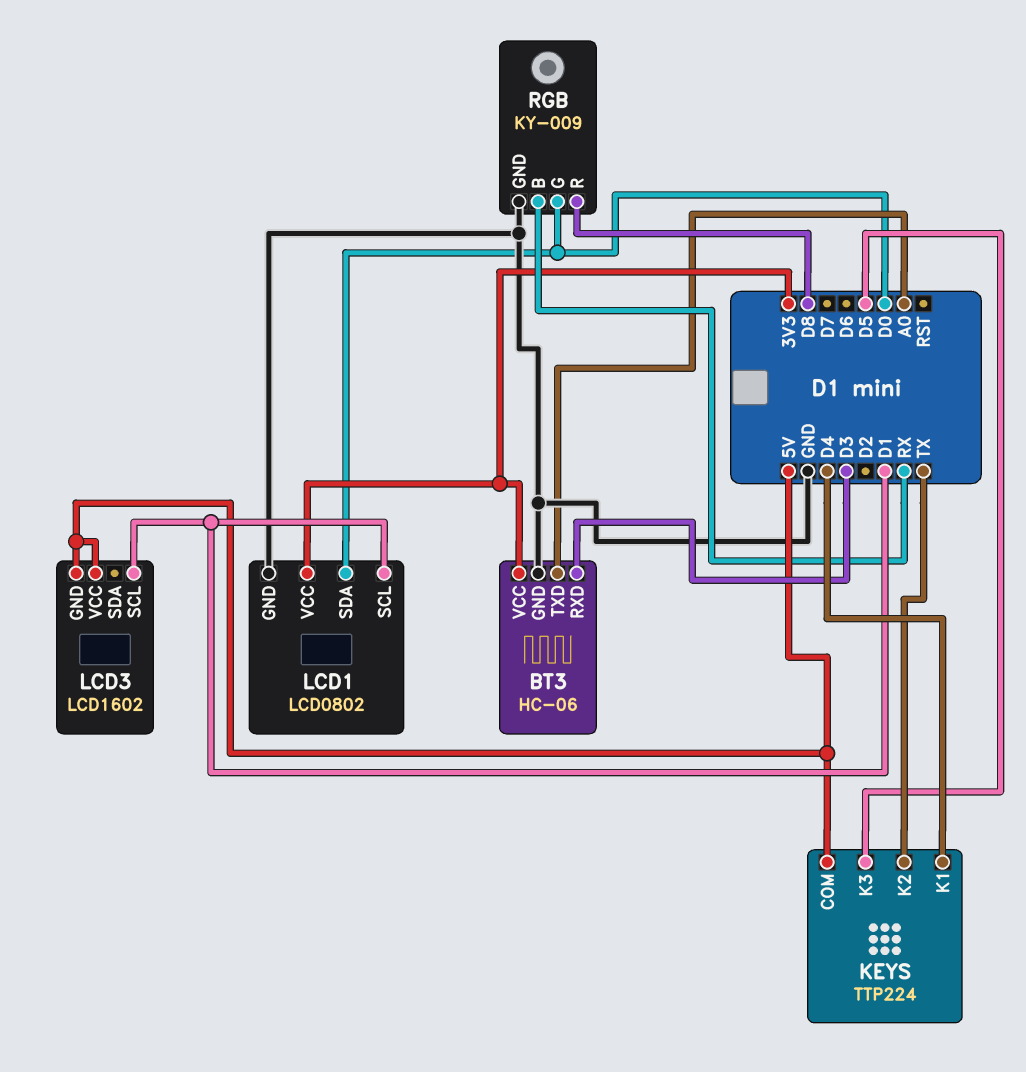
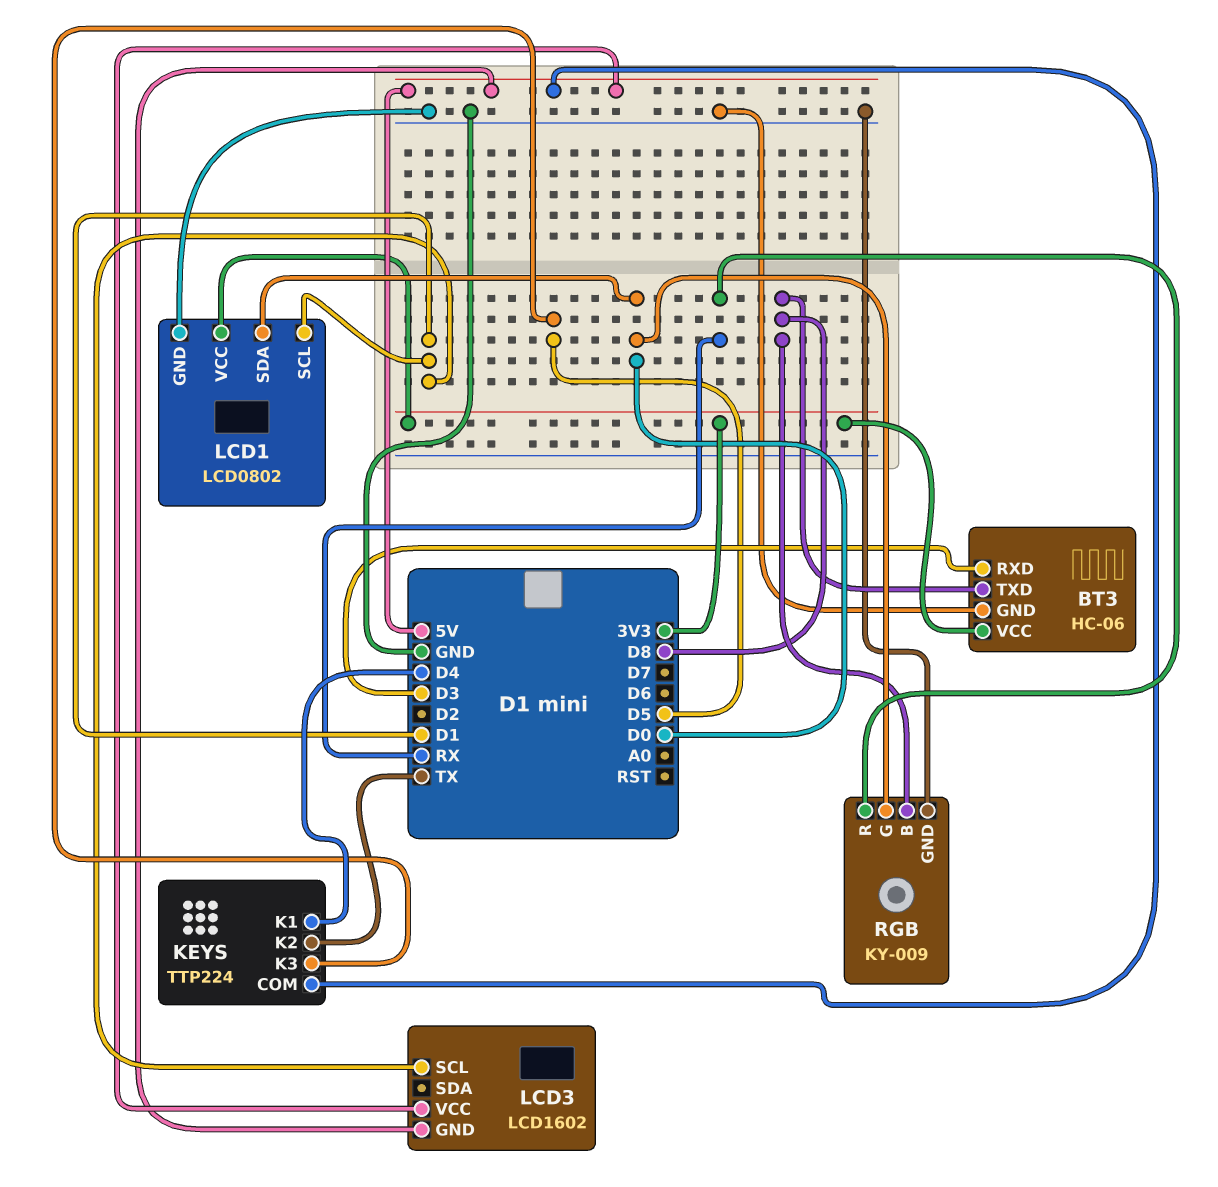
BT3 pin TXD: A0 -> D8
RGB pin B: RX -> D8
RGB pin R: D8 -> RX

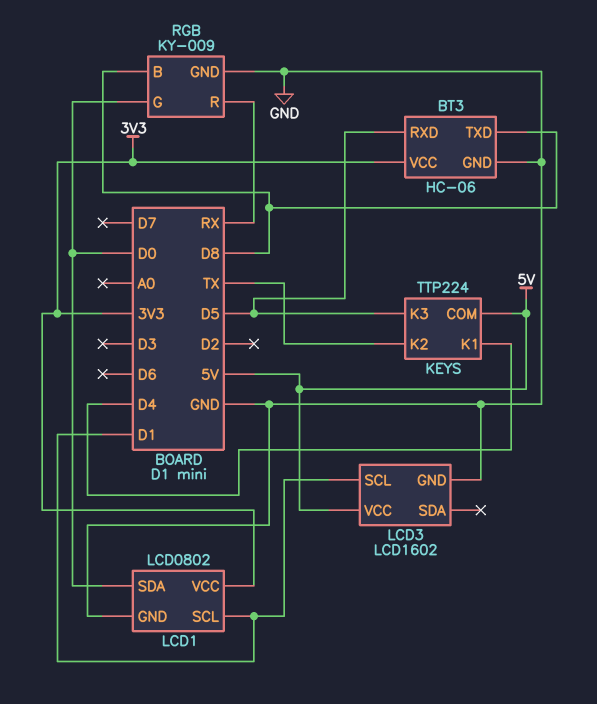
BT3 pin RXD: D3 -> D5
LCD3 pin GND: 5V -> GND

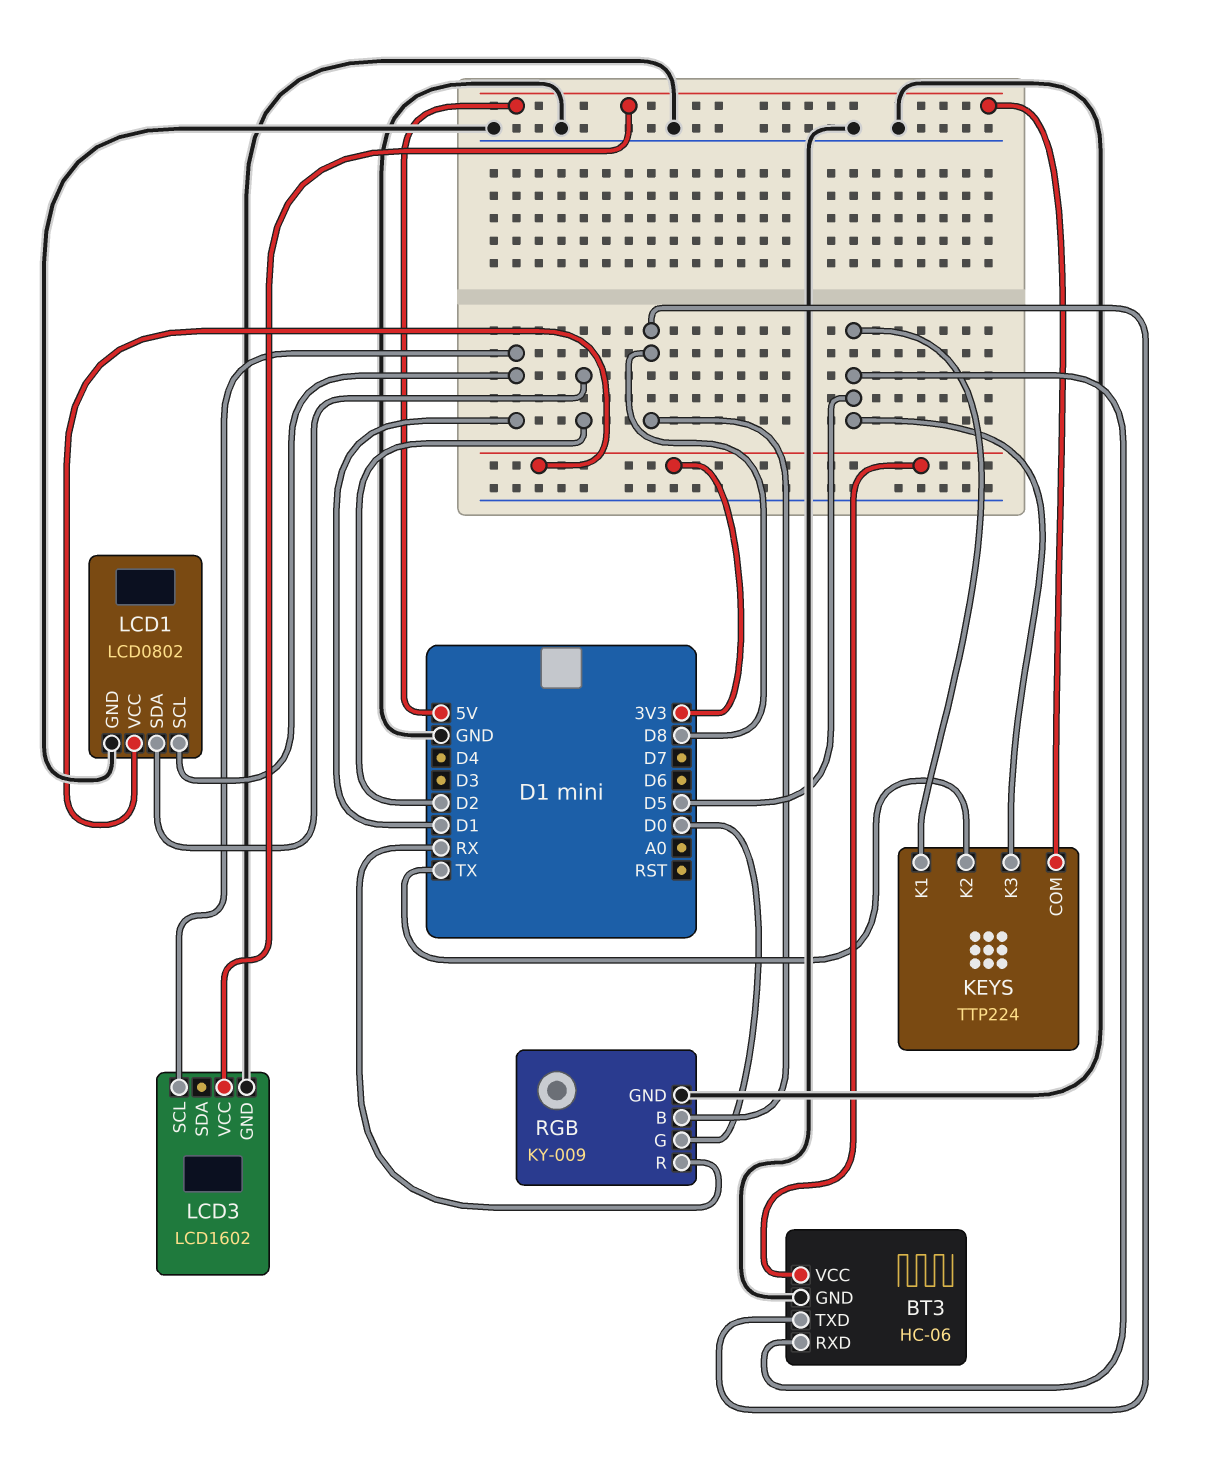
KEYS pin K1: D4 -> D5
LCD1 pin SDA: D0 -> D2

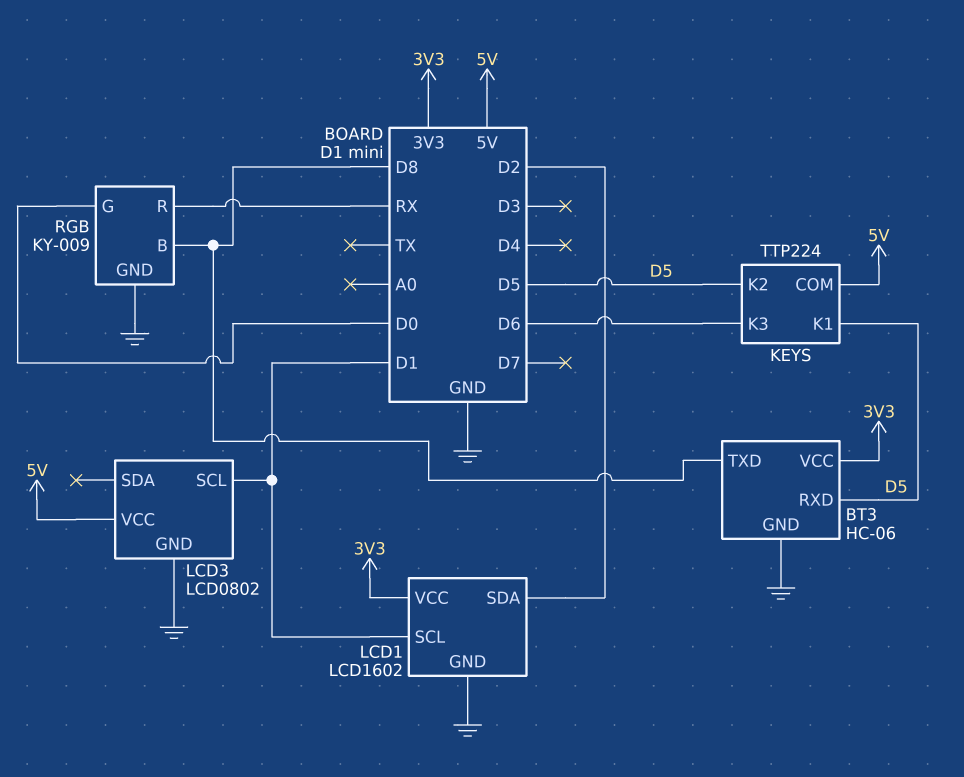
KEYS pin K2: TX -> D5
KEYS pin K3: D5 -> D6
LCD1: LCD0802 -> LCD1602
LCD3: LCD1602 -> LCD0802

